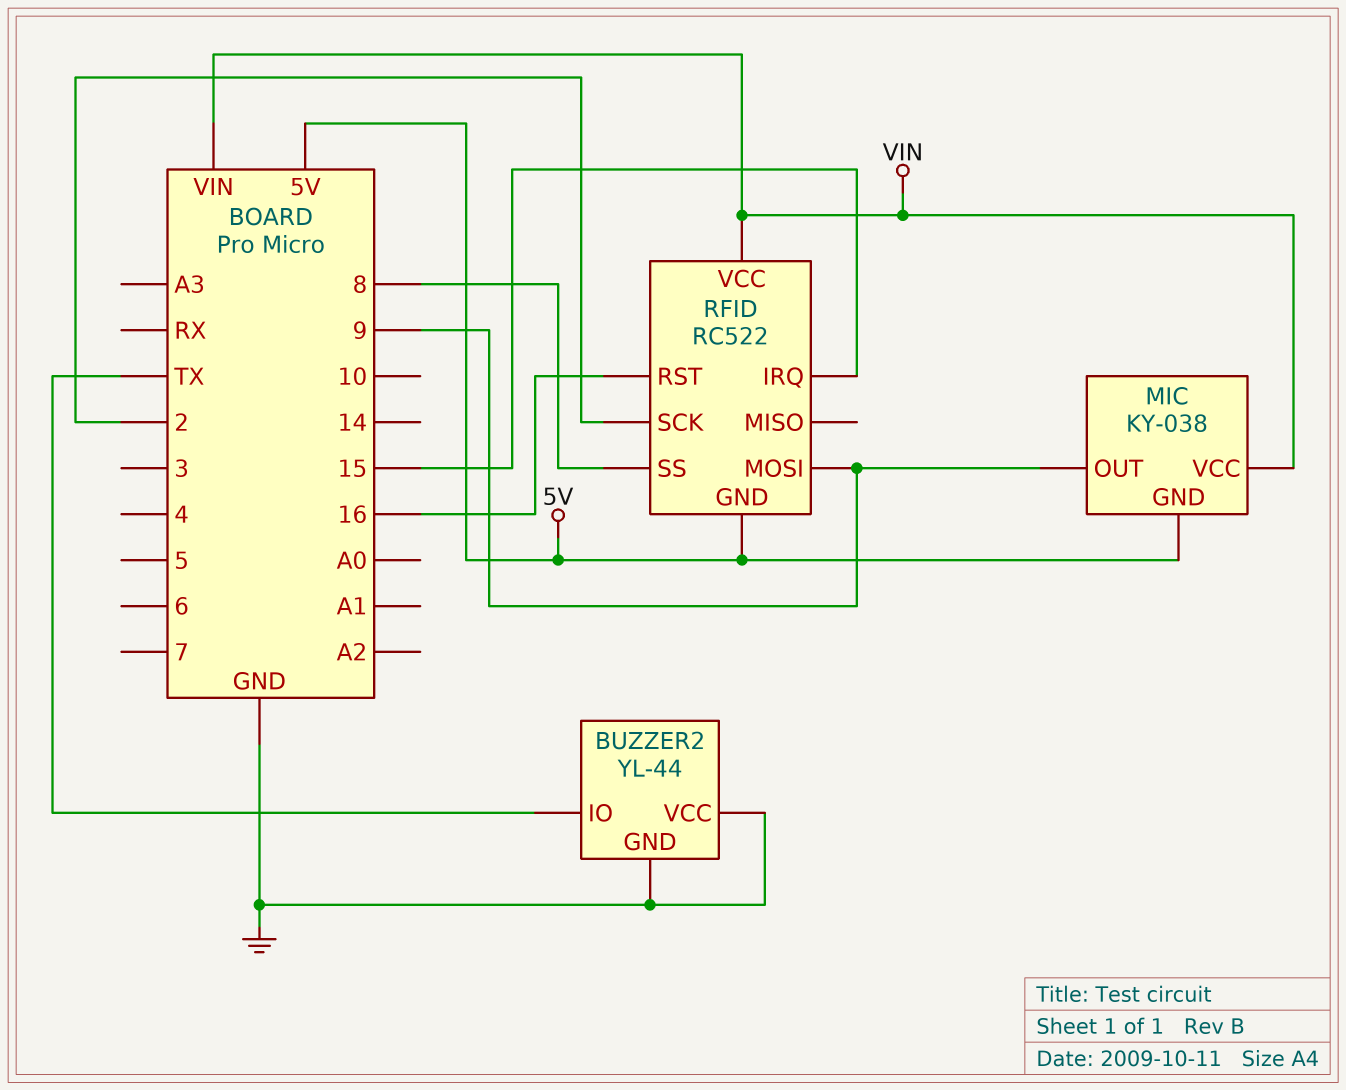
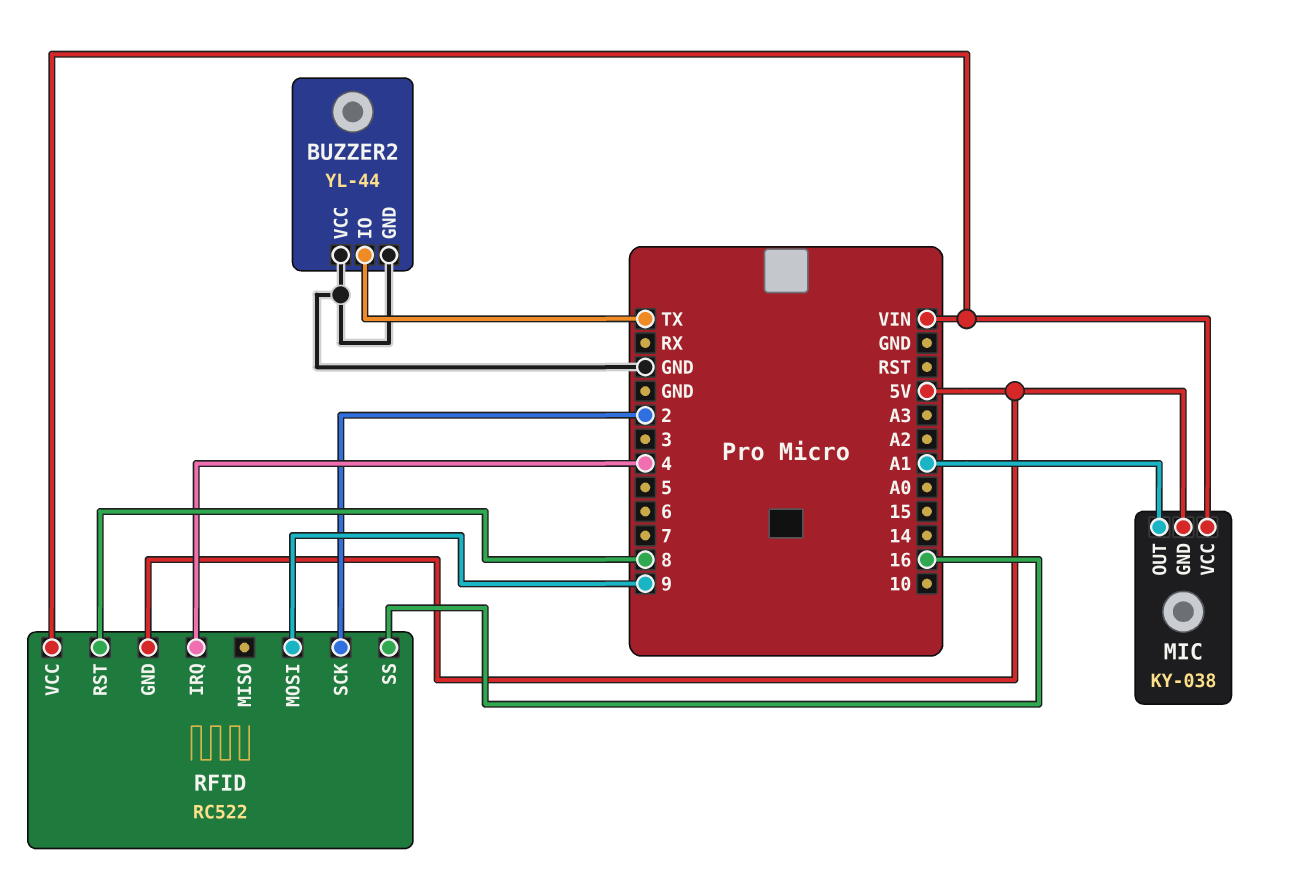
MIC pin OUT: 9 -> A1
RFID pin IRQ: 15 -> 4
RFID pin RST: 16 -> 8
RFID pin SS: 8 -> 16

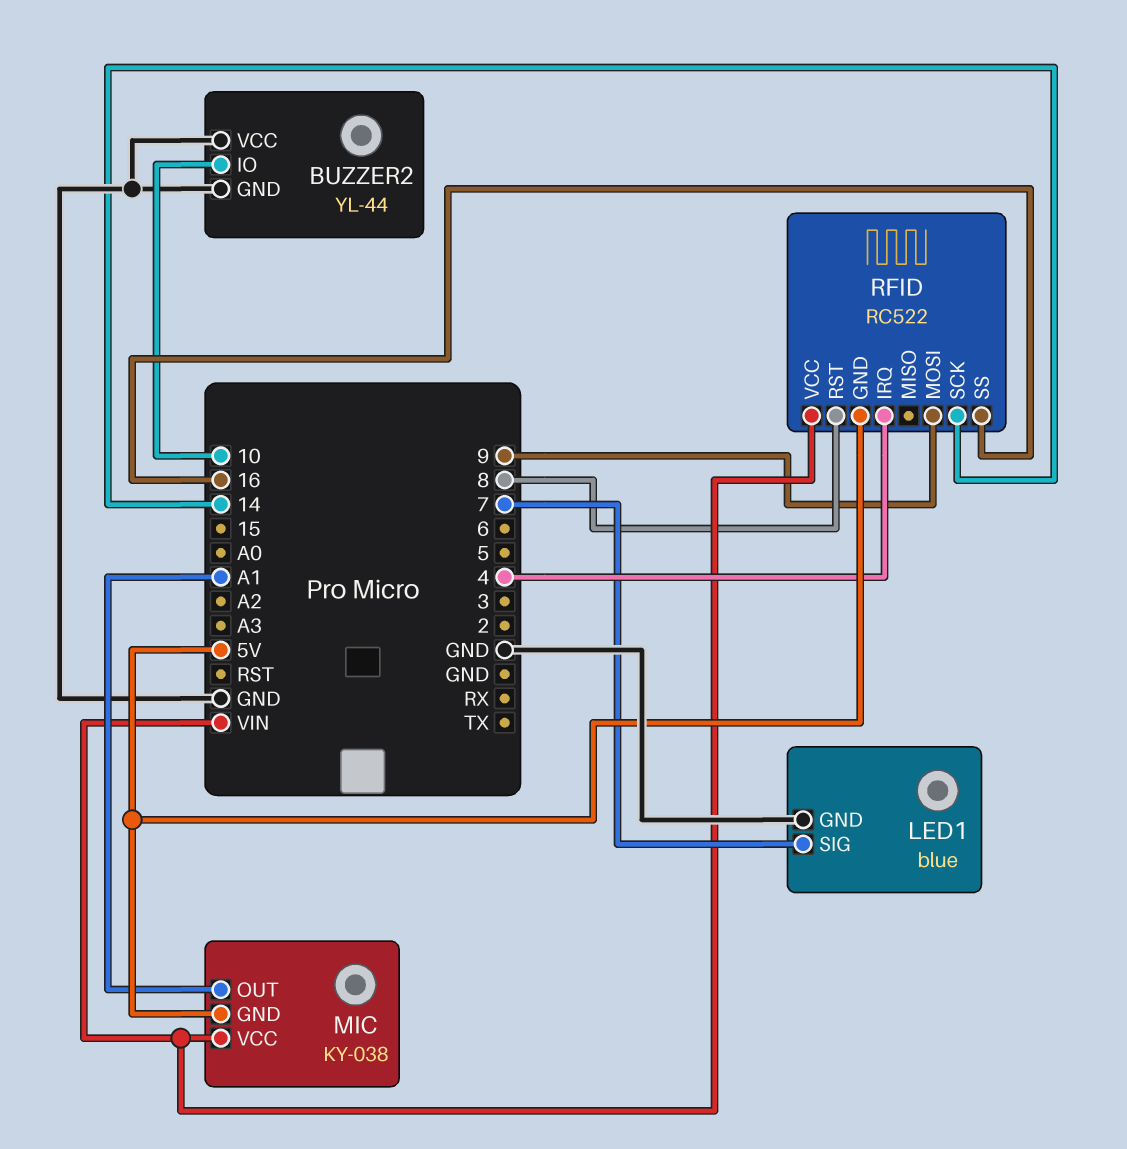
BUZZER2 pin IO: TX -> 10
LED1: none -> blue
LED1 pin GND: none -> GND
LED1 pin SIG: none -> 7
RFID pin SCK: 2 -> 14

